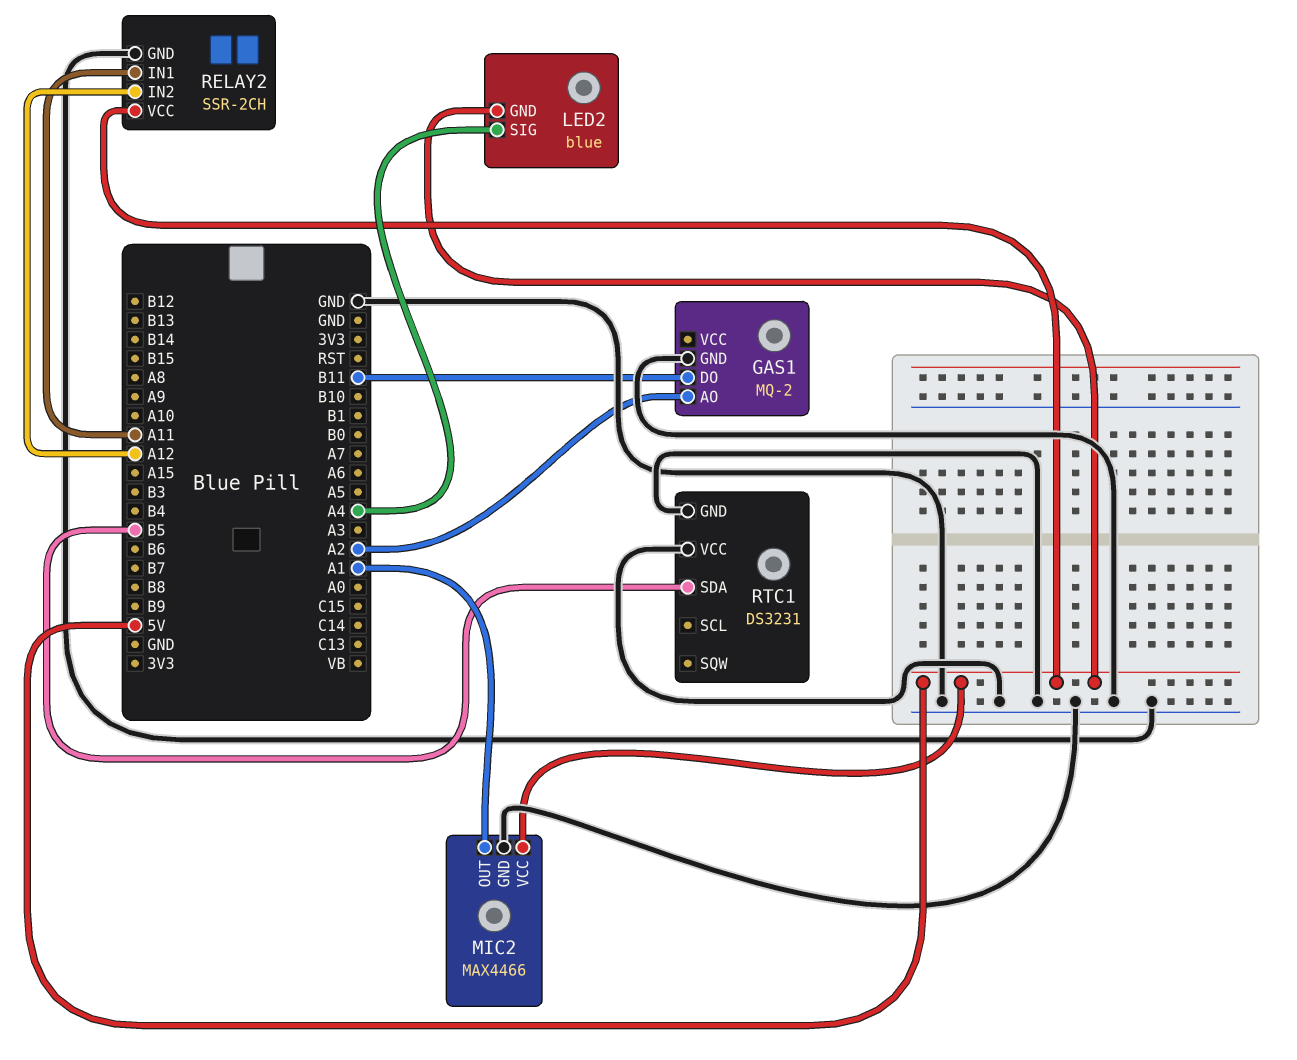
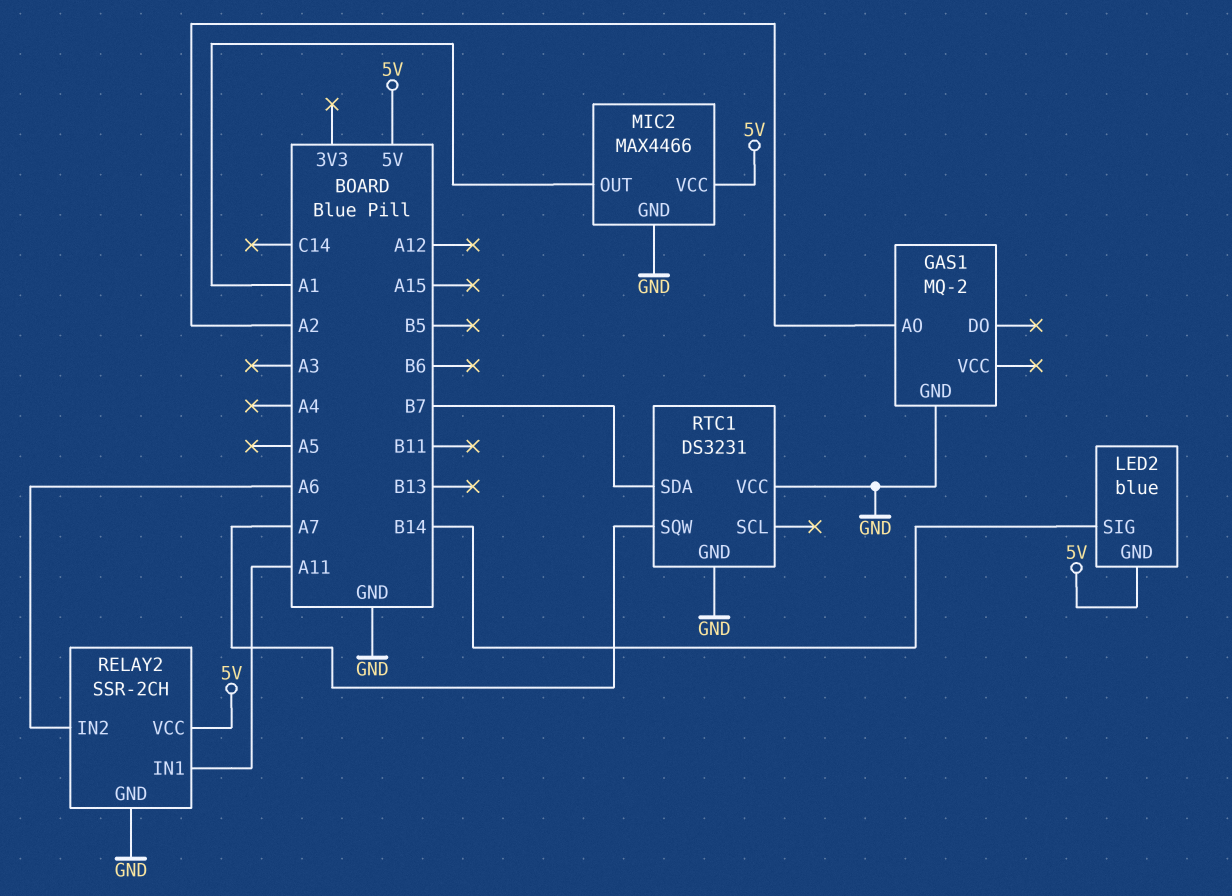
GAS1 pin DO: B11 -> none
LED2 pin SIG: A4 -> B14
RELAY2 pin IN2: A12 -> A6
RTC1 pin SDA: B5 -> B7
RTC1 pin SQW: none -> A7

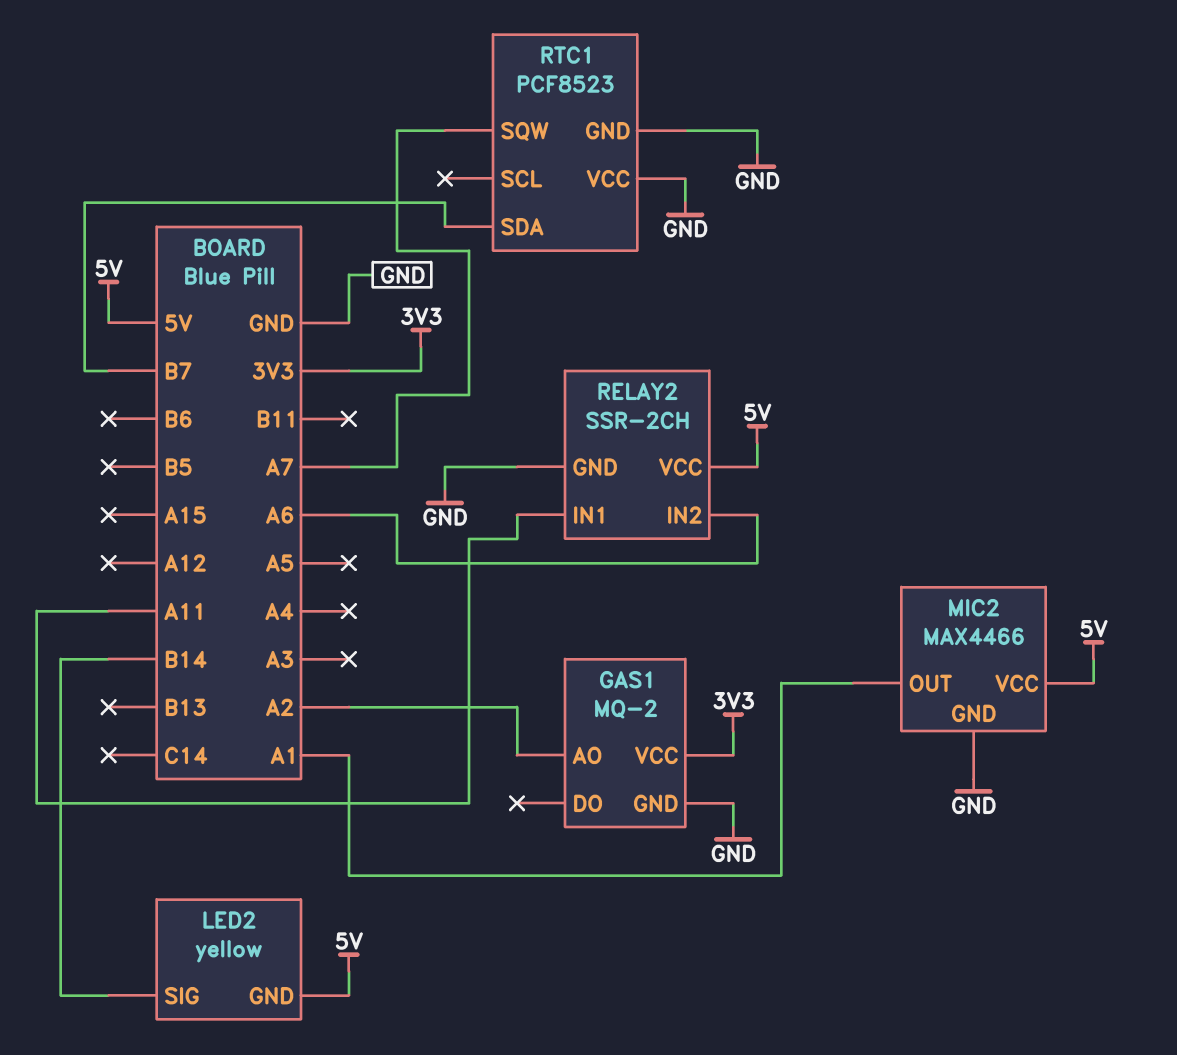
GAS1 pin VCC: none -> 3V3
LED2: blue -> yellow
RTC1: DS3231 -> PCF8523

